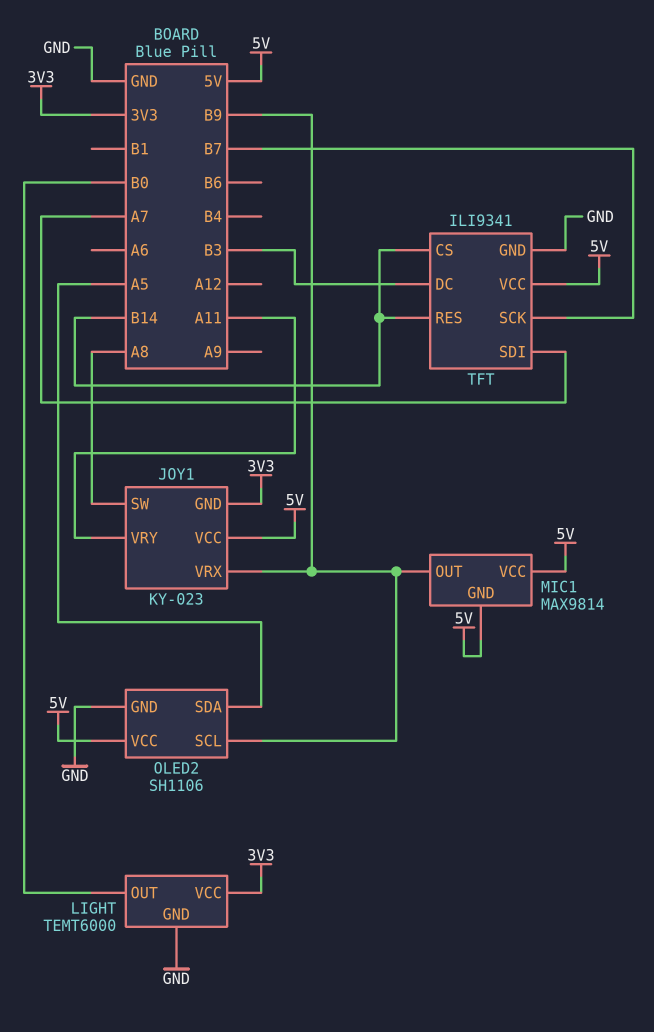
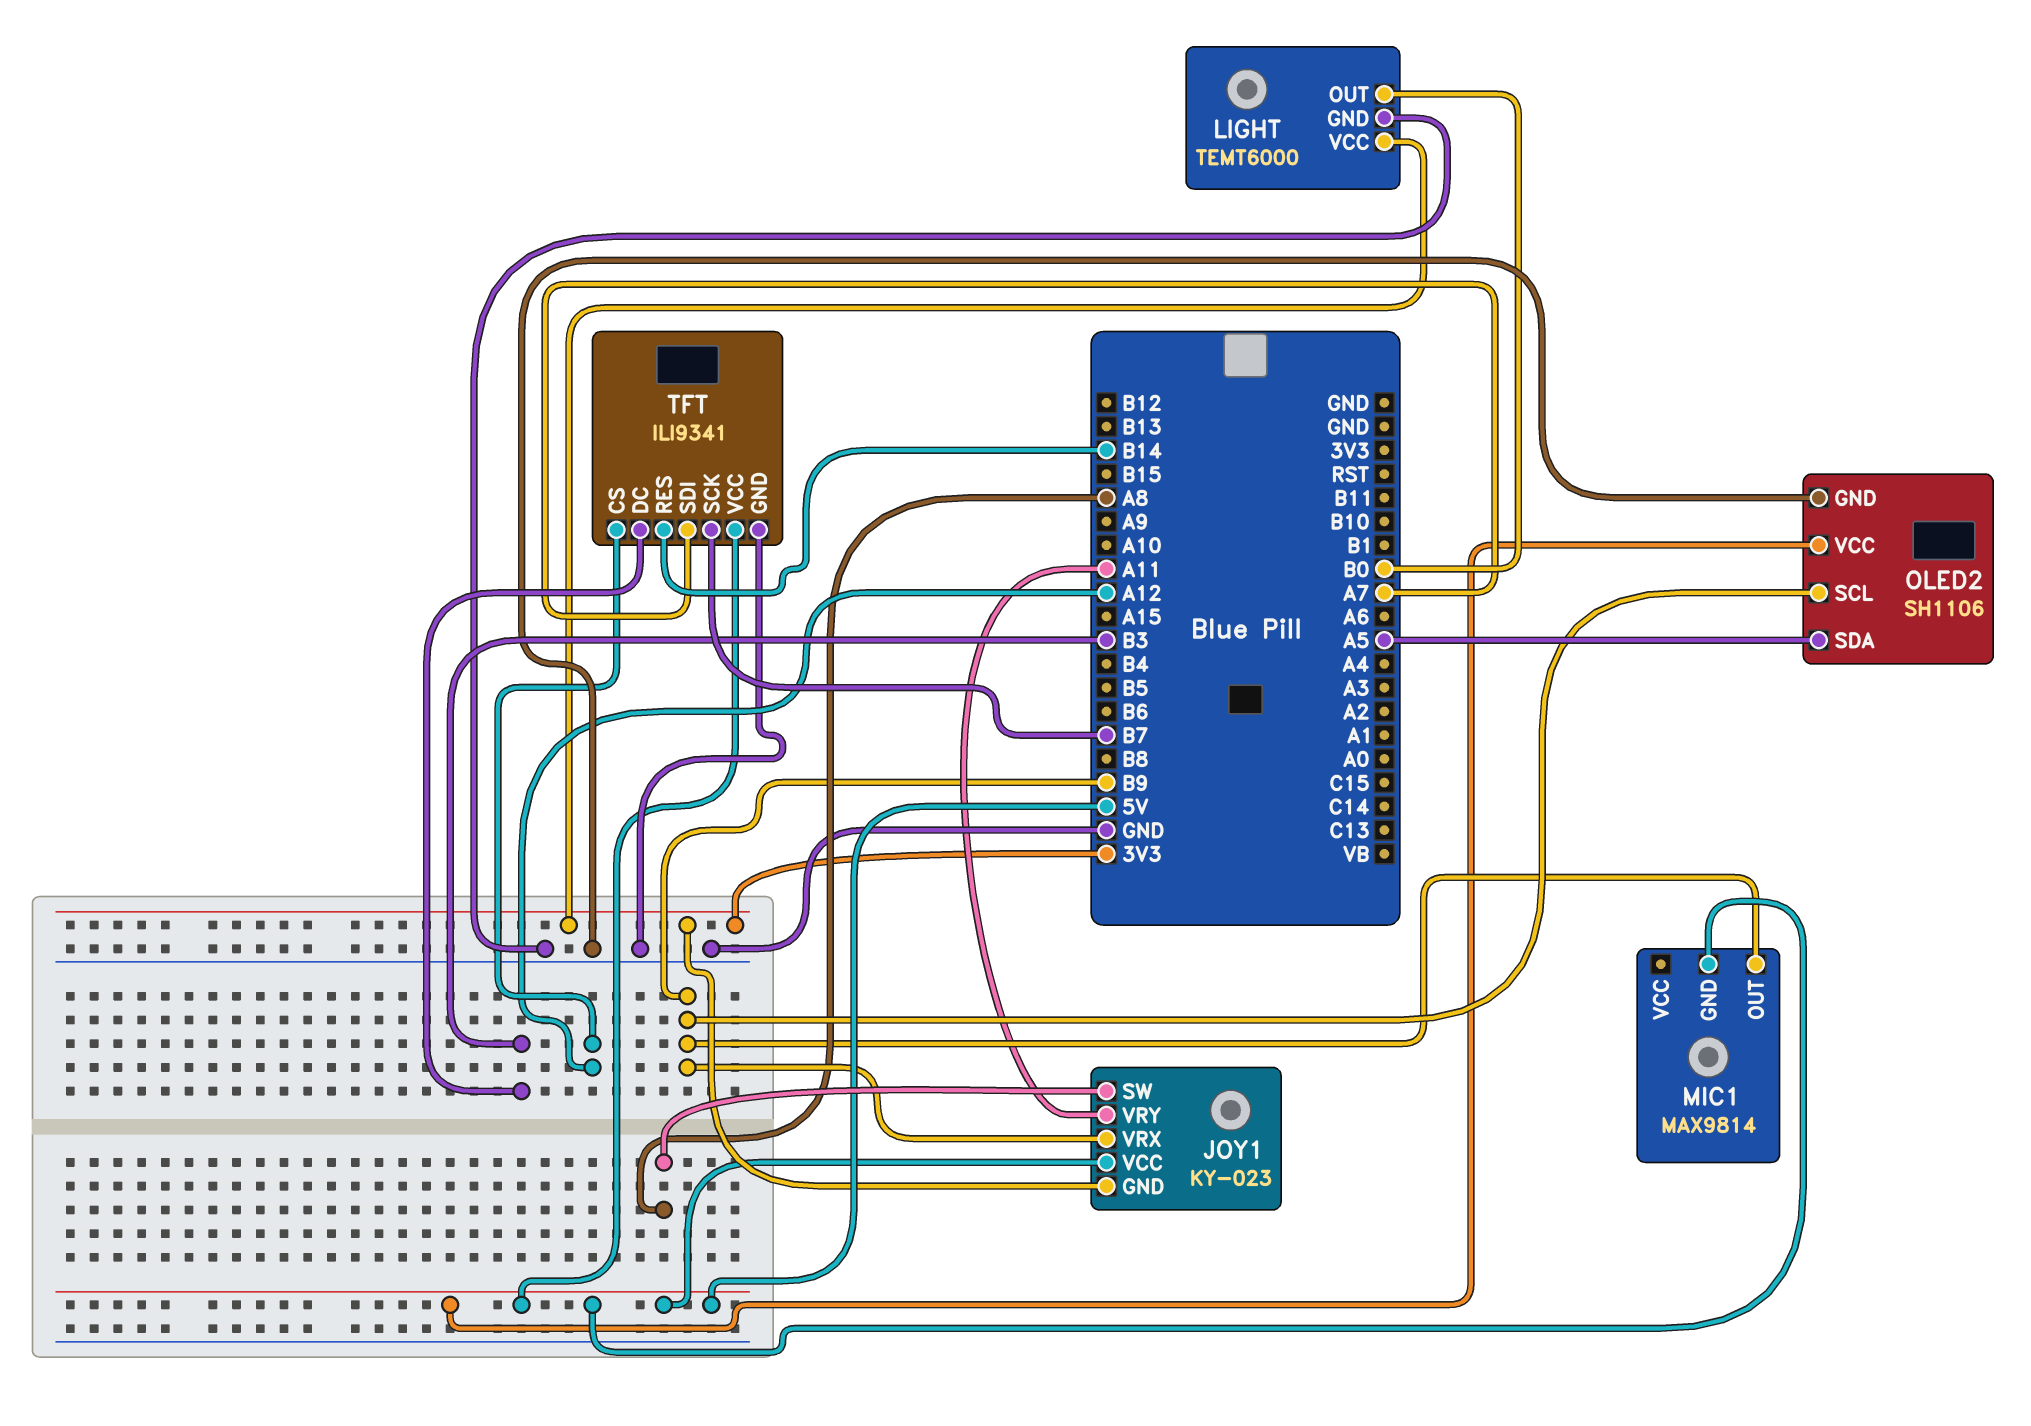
MIC1 pin VCC: 5V -> none
TFT pin CS: B14 -> A12

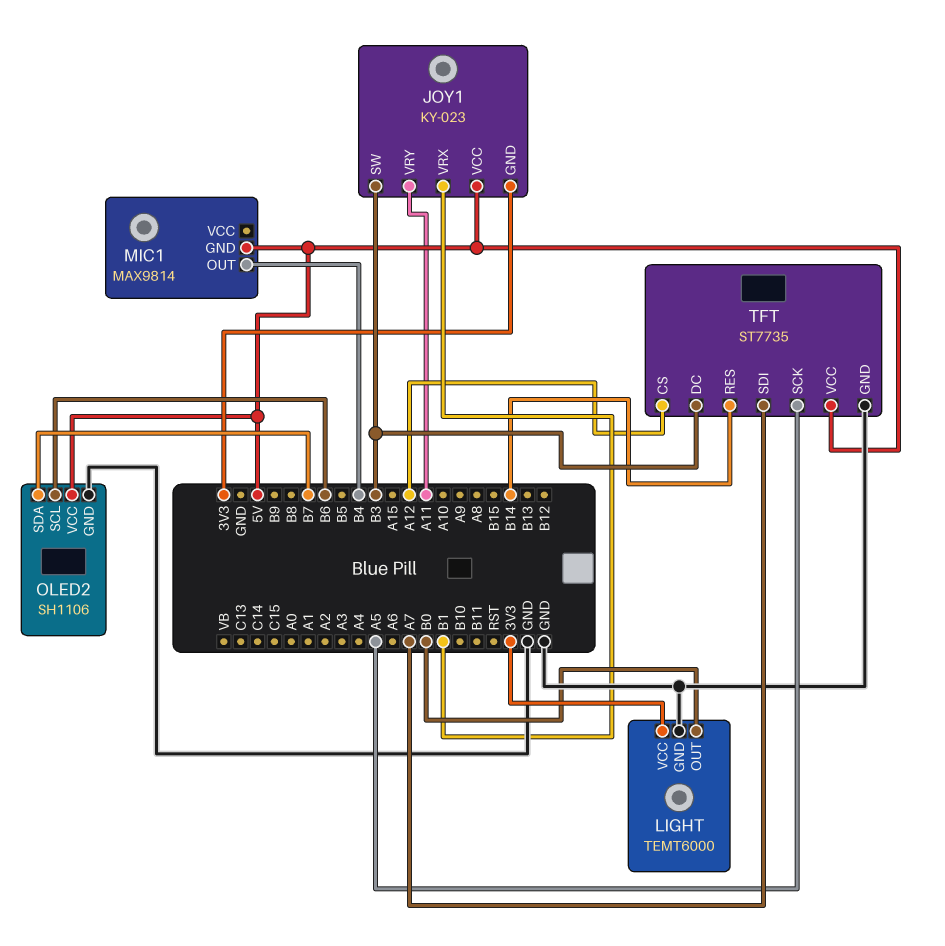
JOY1 pin SW: A8 -> B3
JOY1 pin VRX: B9 -> B1
MIC1 pin OUT: B9 -> B4
OLED2 pin SCL: B9 -> B6
OLED2 pin SDA: A5 -> B7
TFT: ILI9341 -> ST7735
TFT pin SCK: B7 -> A5

